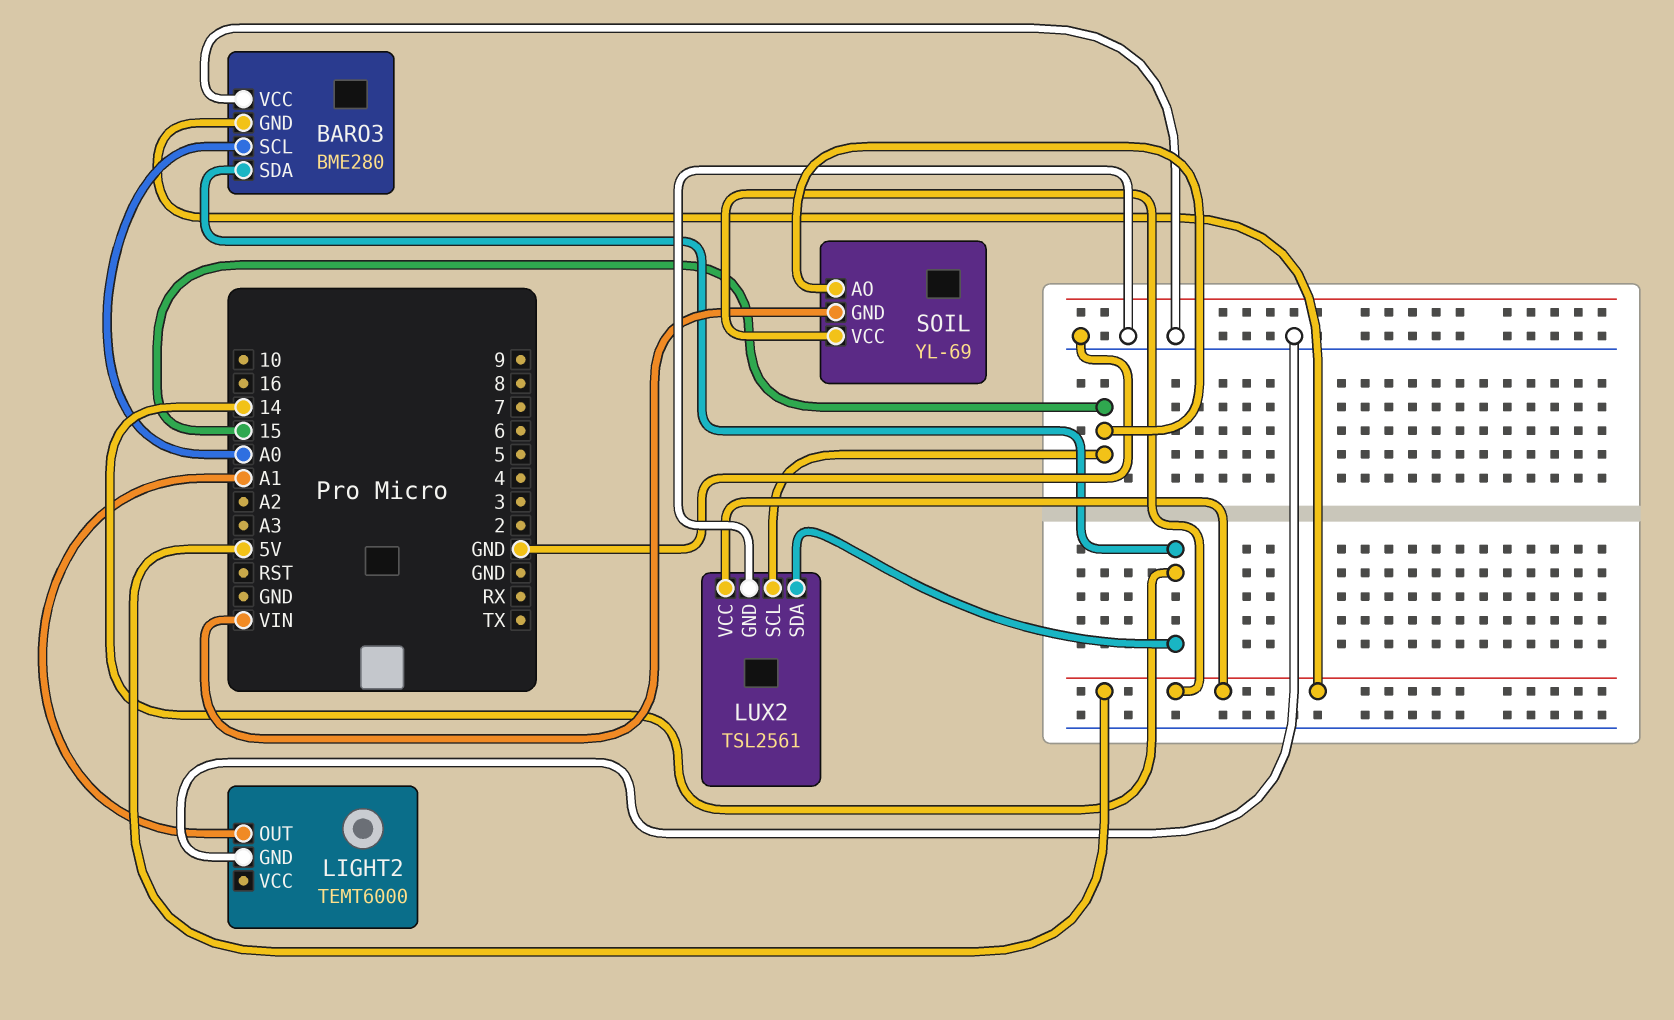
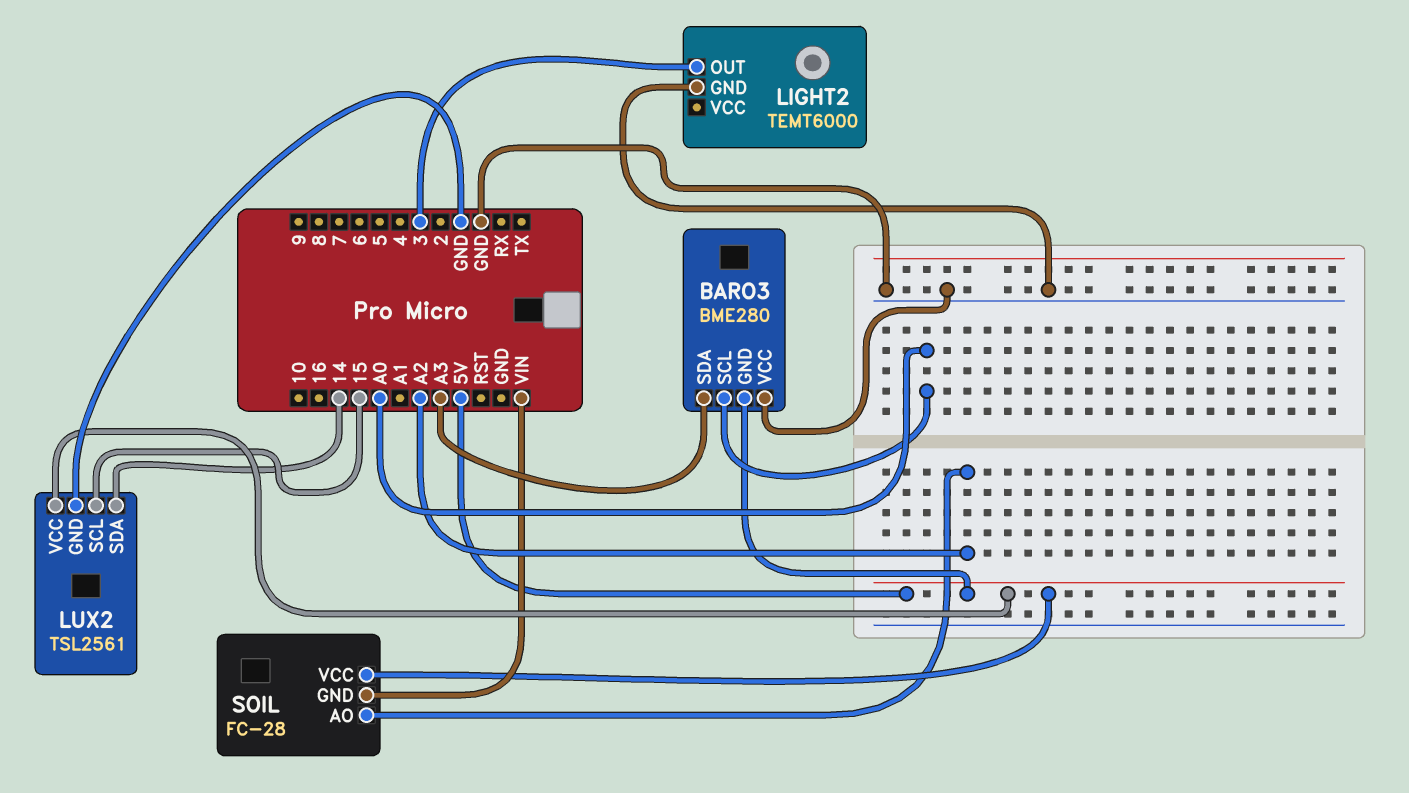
BARO3 pin SDA: 14 -> A3
LIGHT2 pin OUT: A1 -> 3
SOIL: YL-69 -> FC-28
SOIL pin AO: 15 -> A2

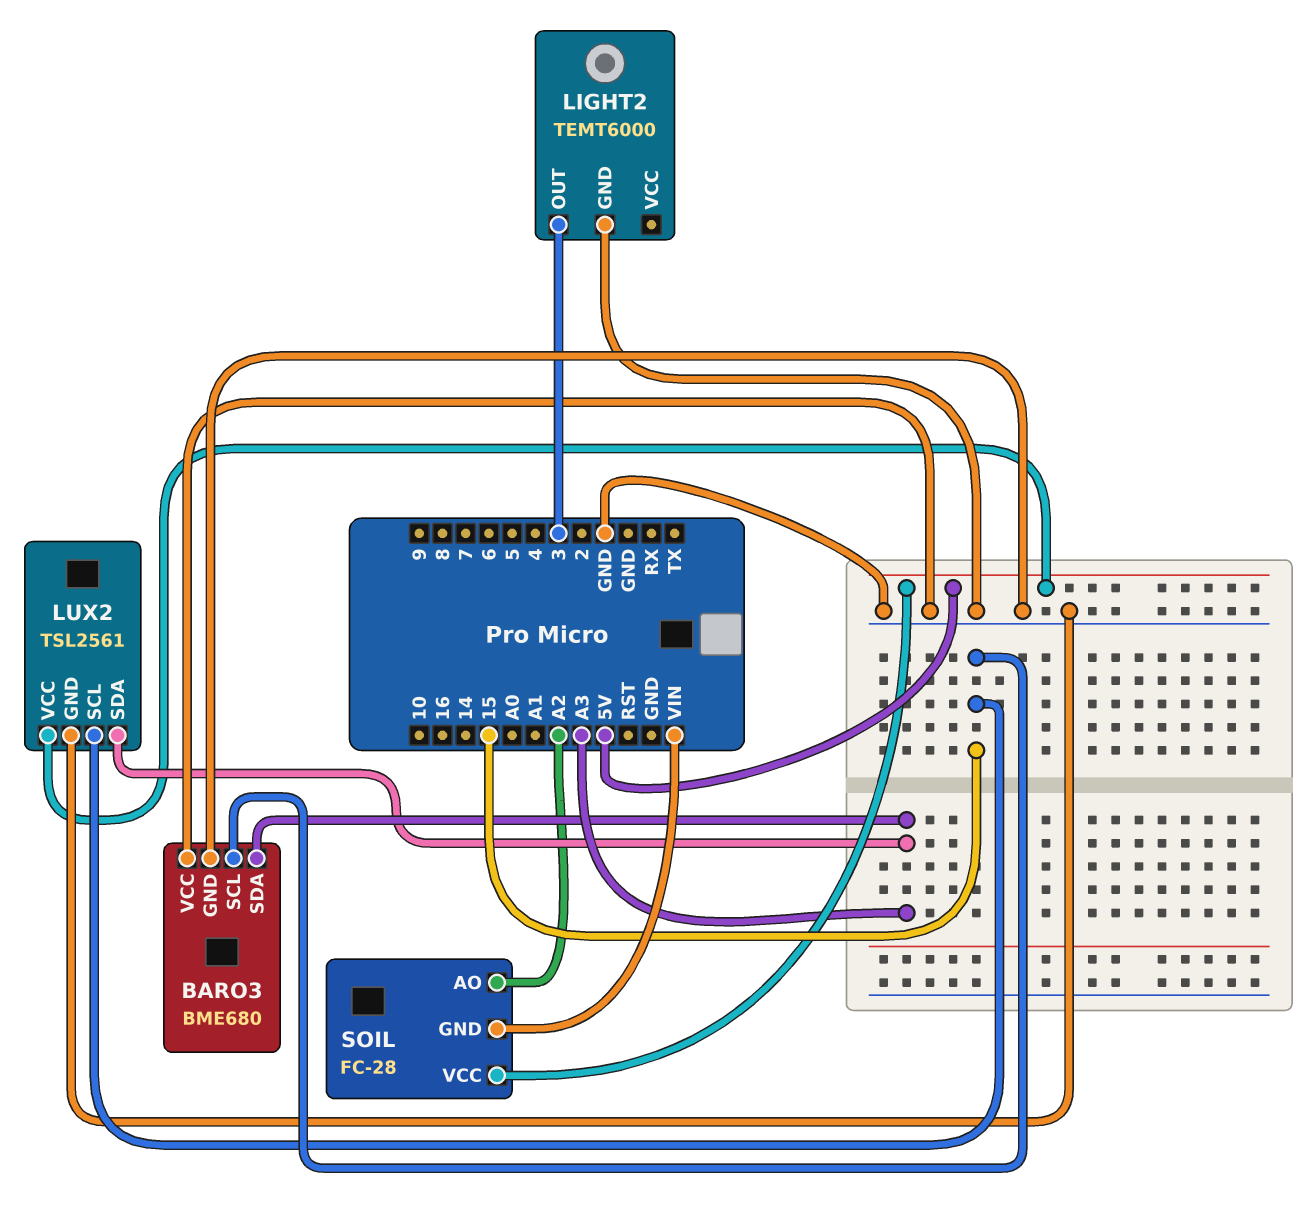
BARO3: BME280 -> BME680
BARO3 pin GND: 5V -> GND
BARO3 pin SCL: A0 -> 15
LUX2 pin SDA: 14 -> A3

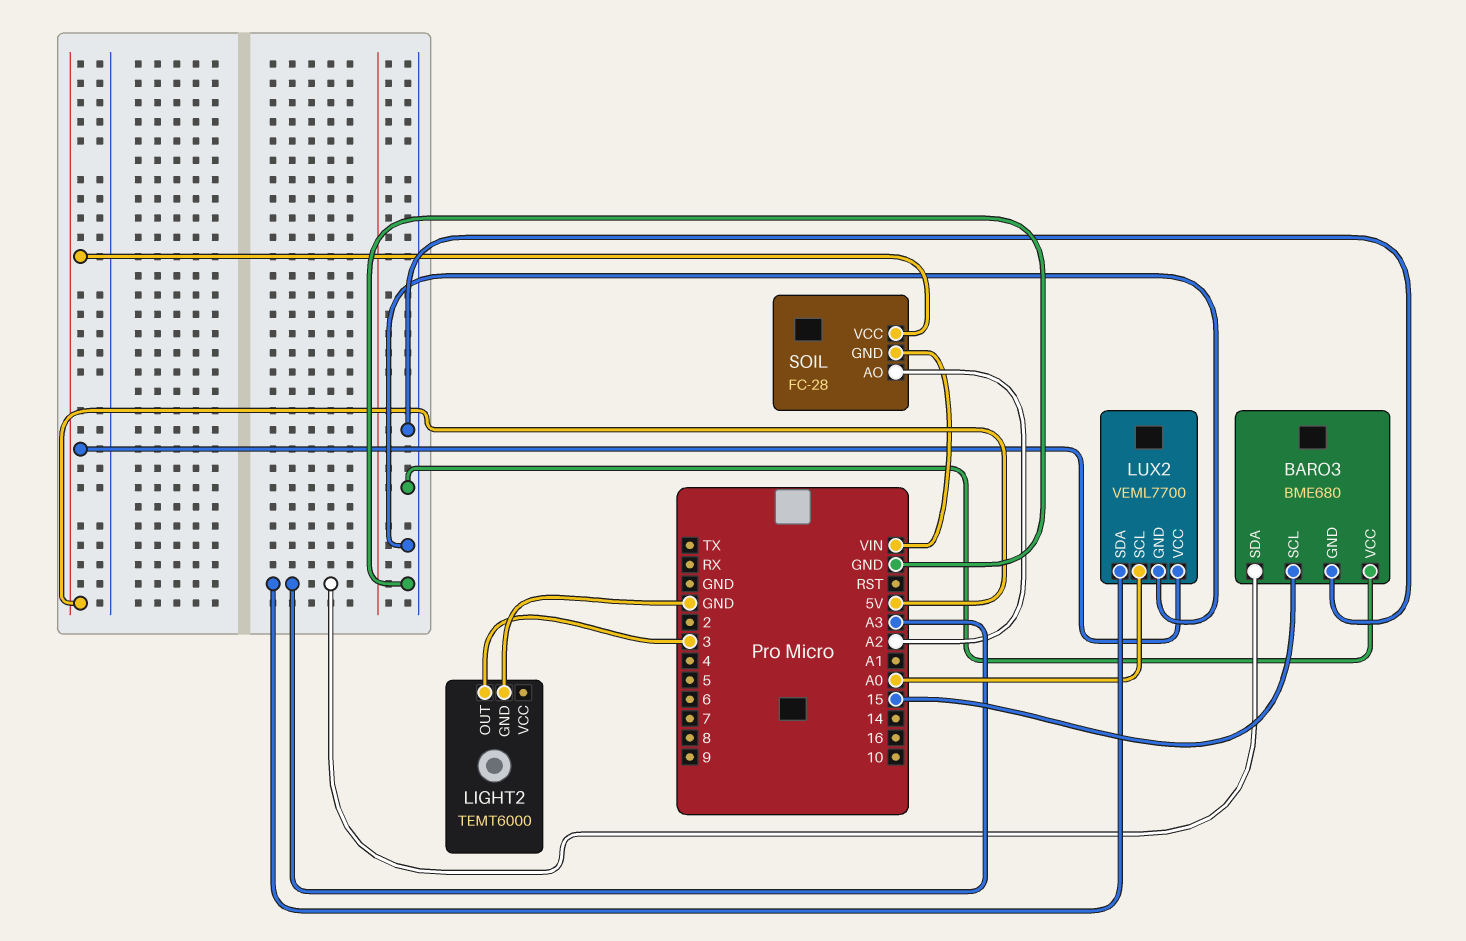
LUX2: TSL2561 -> VEML7700
LUX2 pin SCL: 15 -> A0

